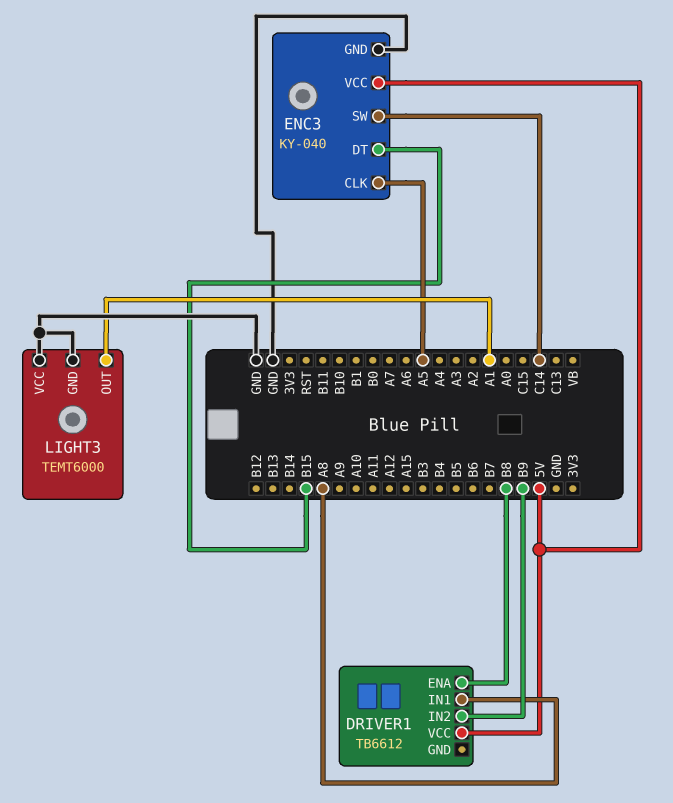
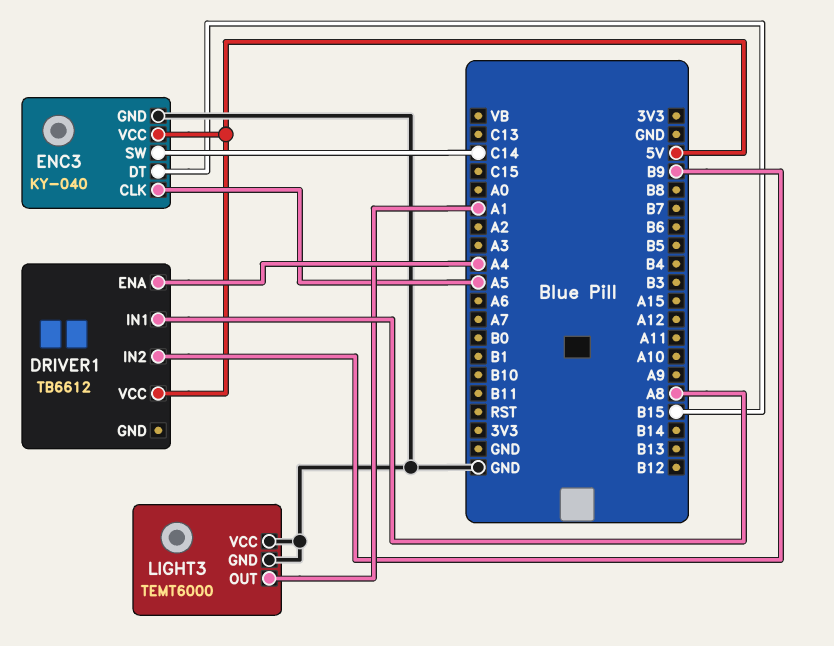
DRIVER1 pin ENA: B8 -> A4

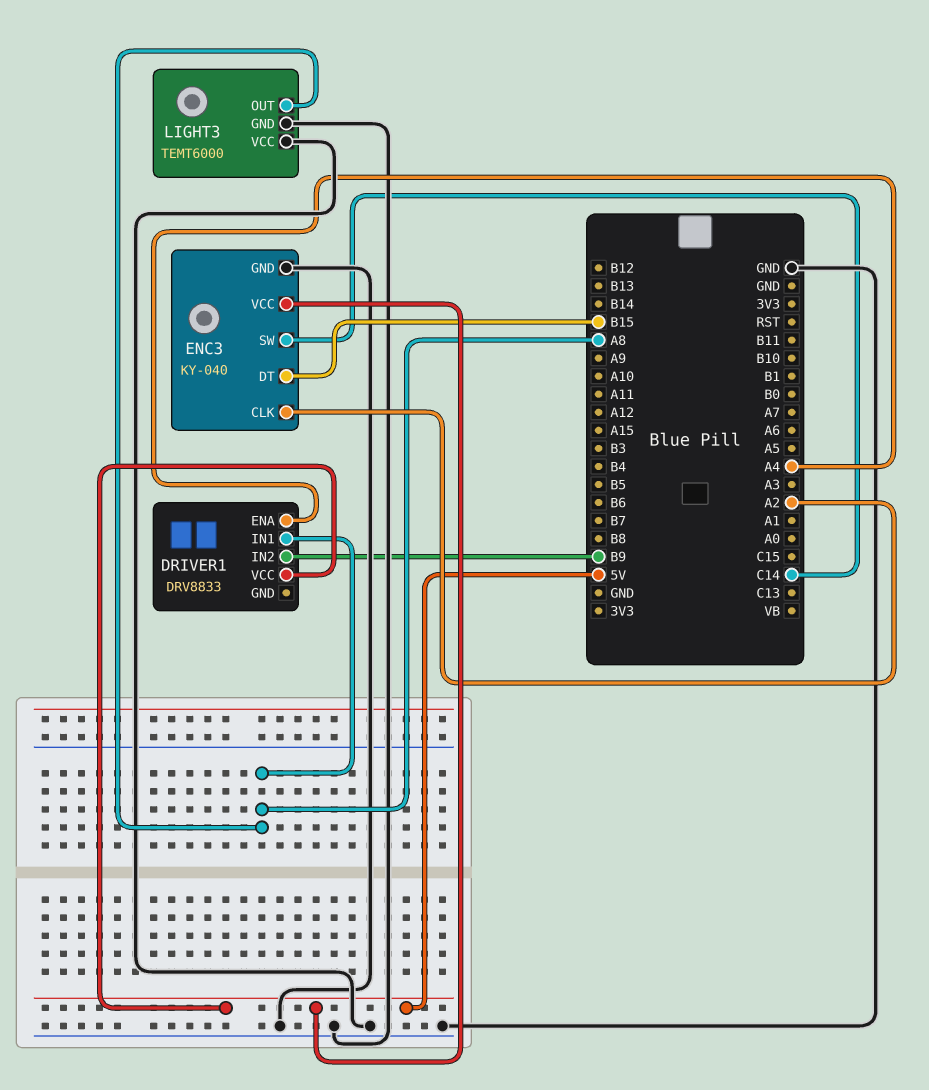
DRIVER1: TB6612 -> DRV8833
ENC3 pin CLK: A5 -> A2
LIGHT3 pin OUT: A1 -> A8

